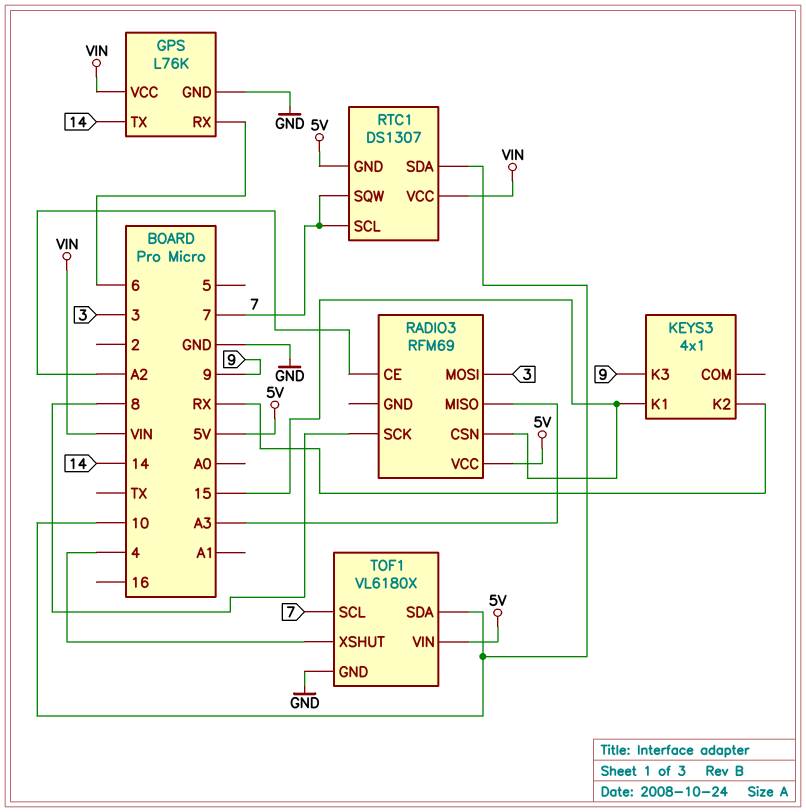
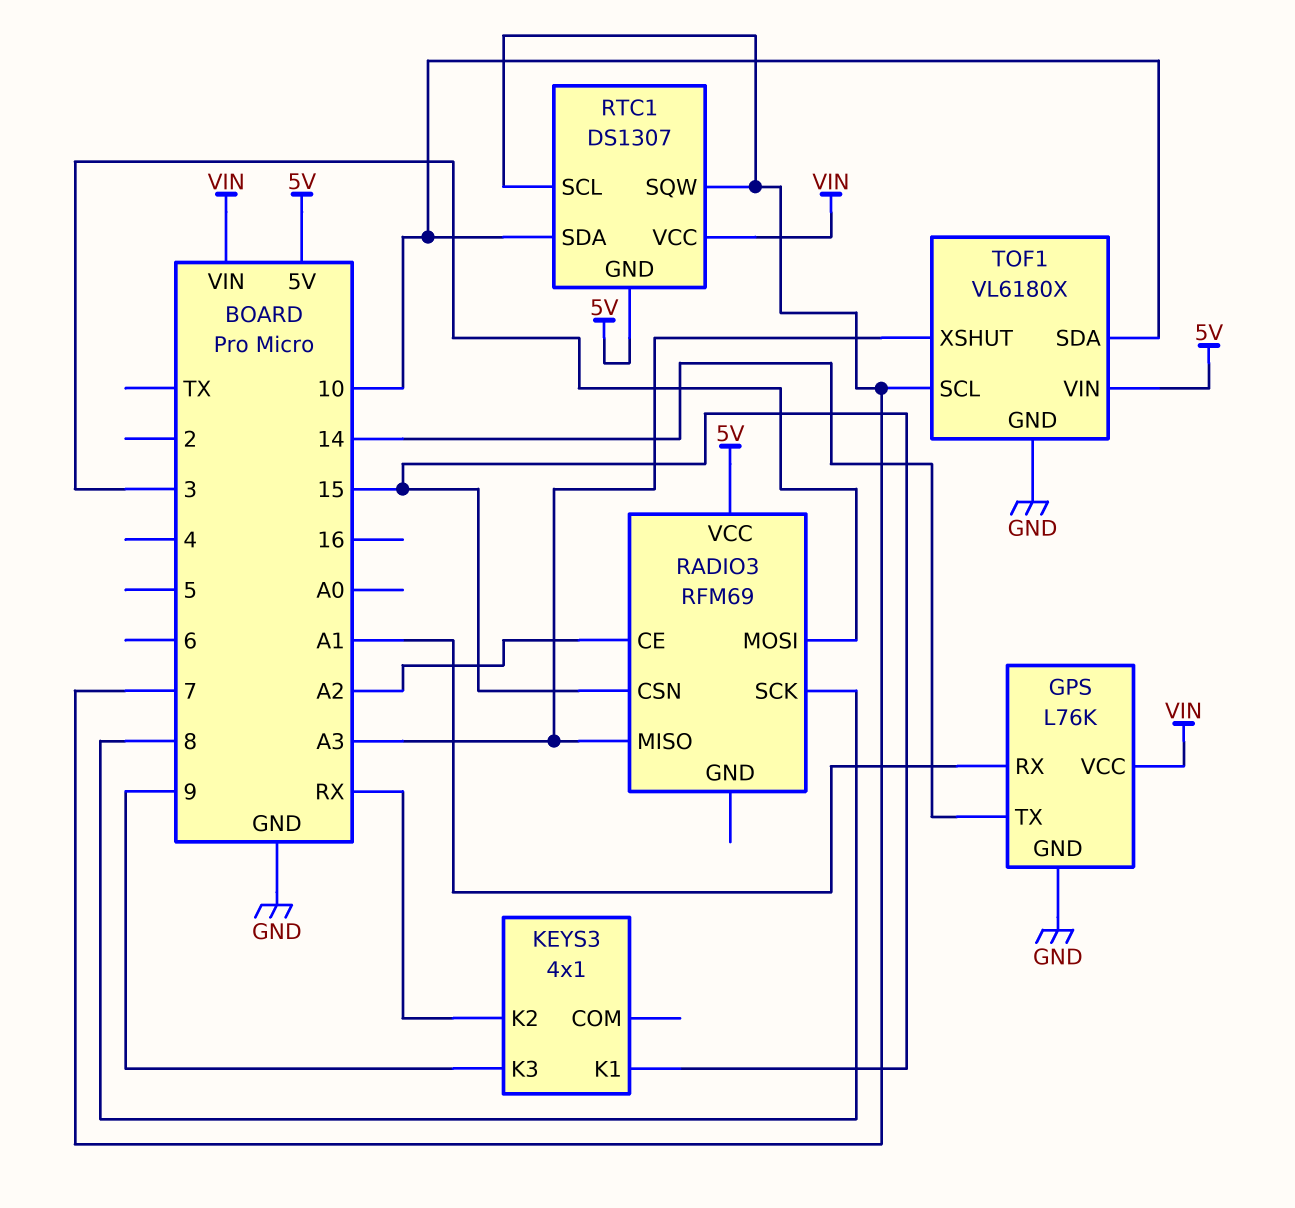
GPS pin RX: 6 -> A1
TOF1 pin XSHUT: 4 -> A3

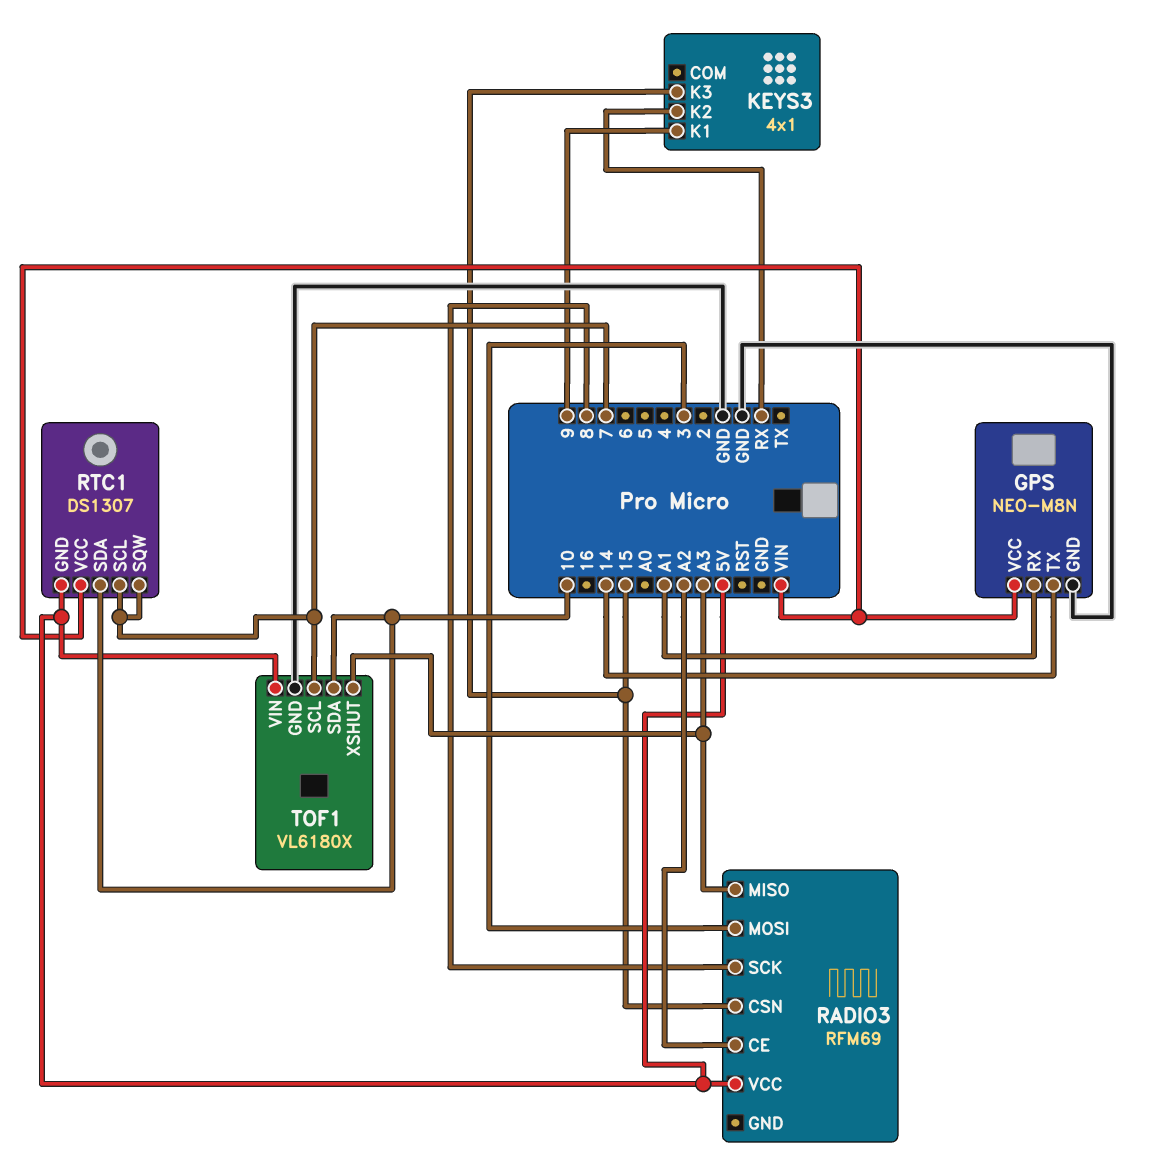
GPS: L76K -> NEO-M8N
KEYS3 pin K1: 15 -> 9
KEYS3 pin K3: 9 -> 15

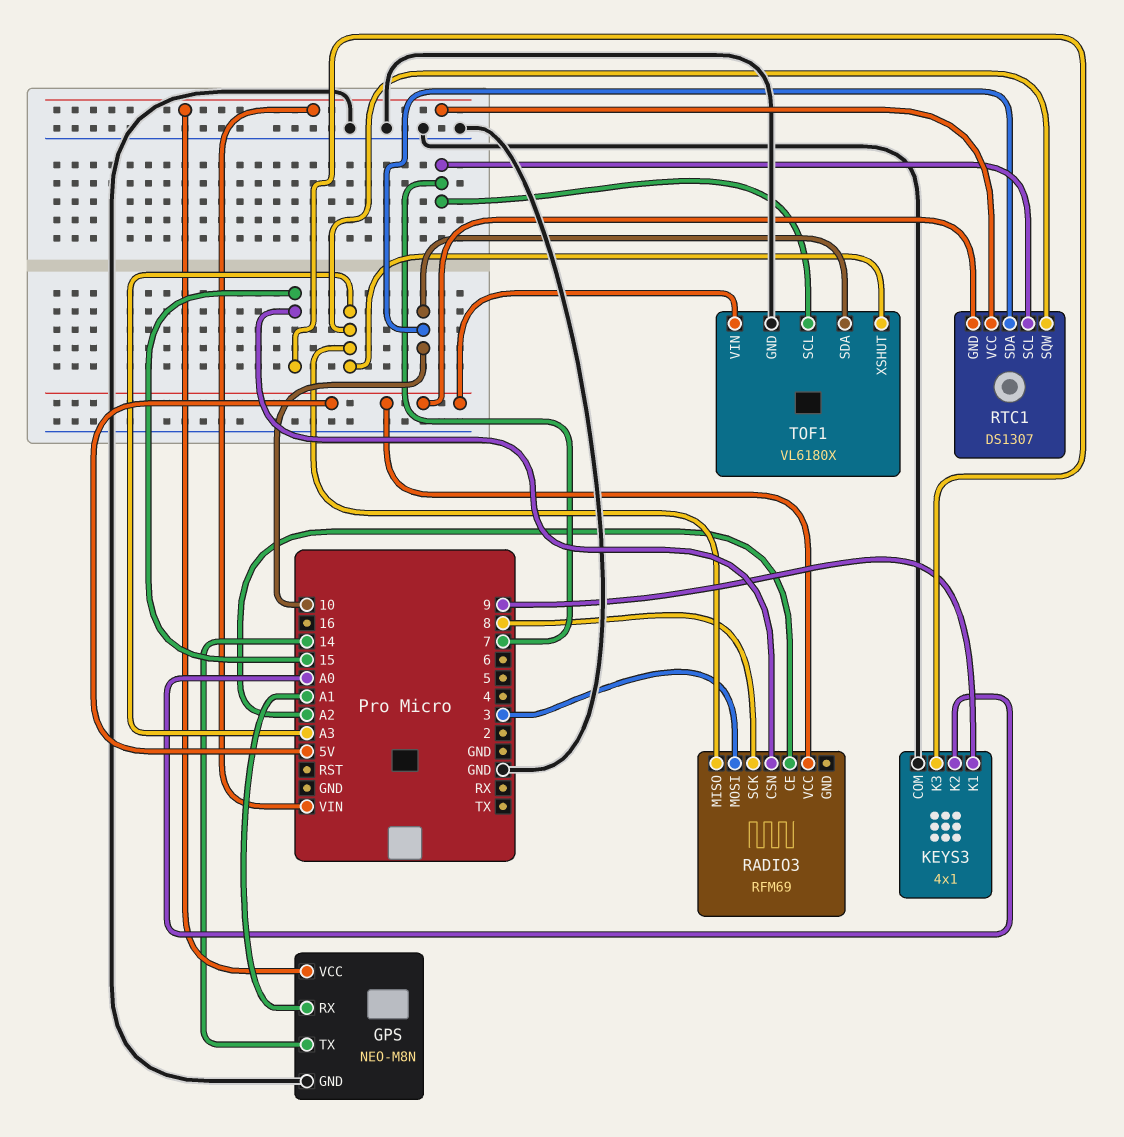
KEYS3 pin COM: none -> GND
KEYS3 pin K2: RX -> A0
RTC1 pin SQW: 7 -> A3

